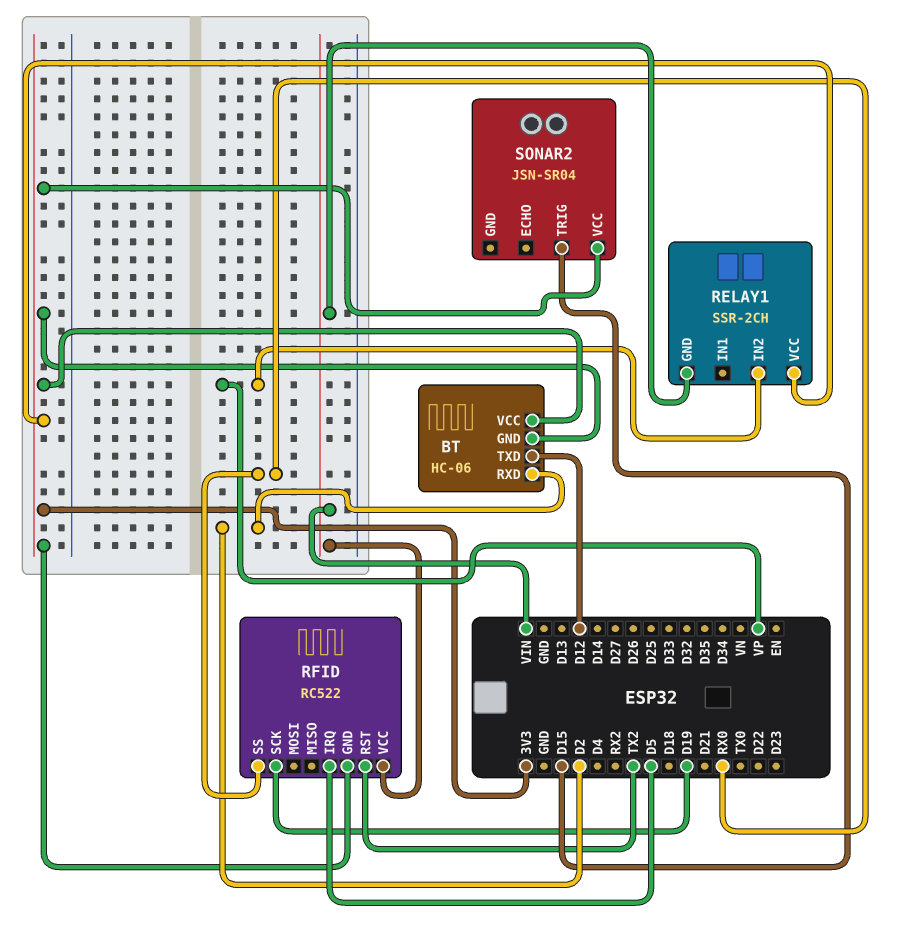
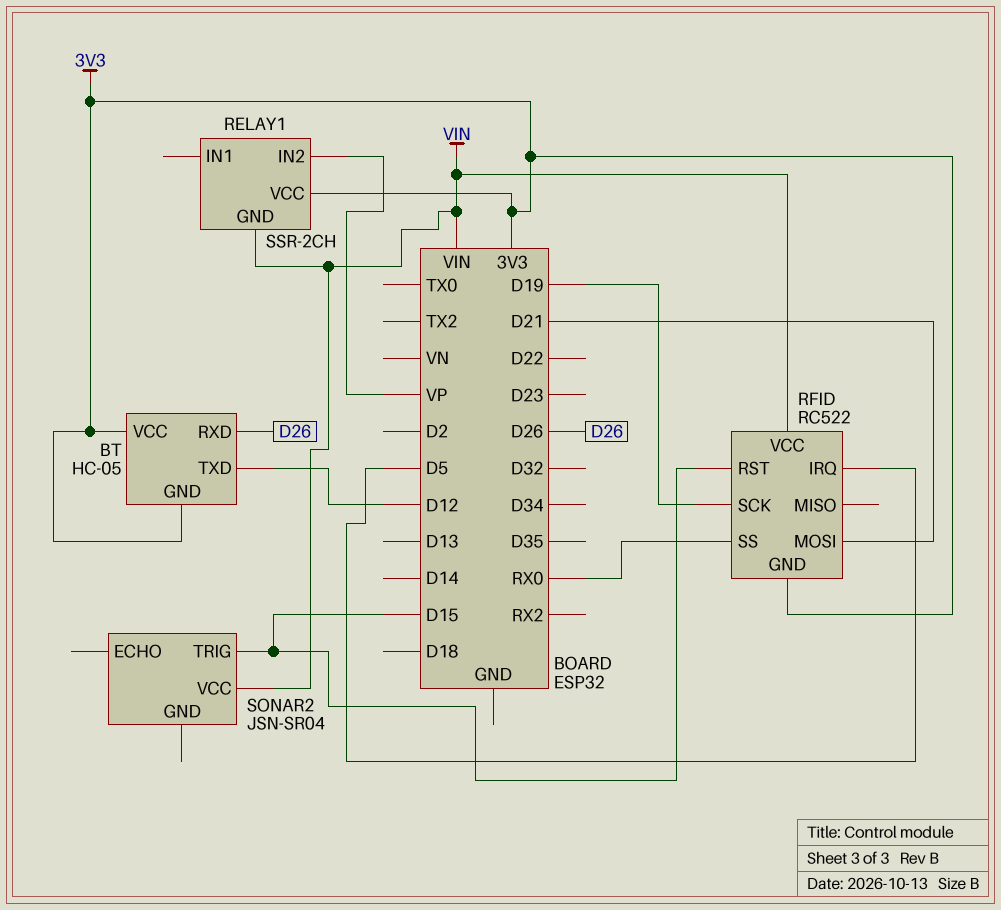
BT: HC-06 -> HC-05
BT pin RXD: D2 -> D26
RFID pin MOSI: none -> D21
RFID pin RST: TX2 -> D15
SONAR2 pin VCC: 3V3 -> VIN

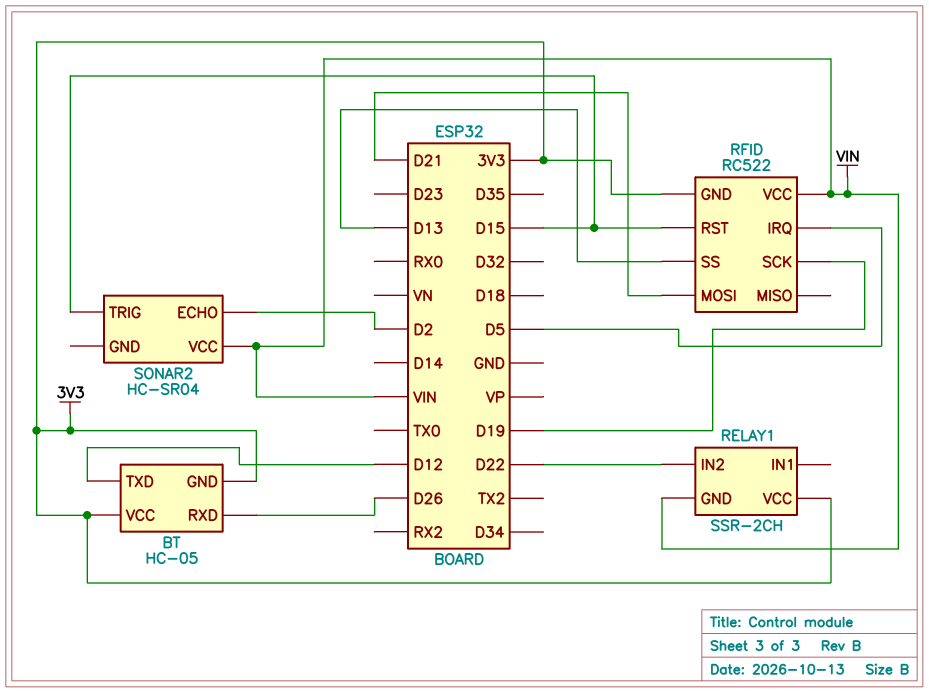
RELAY1 pin IN2: VP -> D22
RFID pin SS: RX0 -> D13
SONAR2: JSN-SR04 -> HC-SR04
SONAR2 pin ECHO: none -> D2

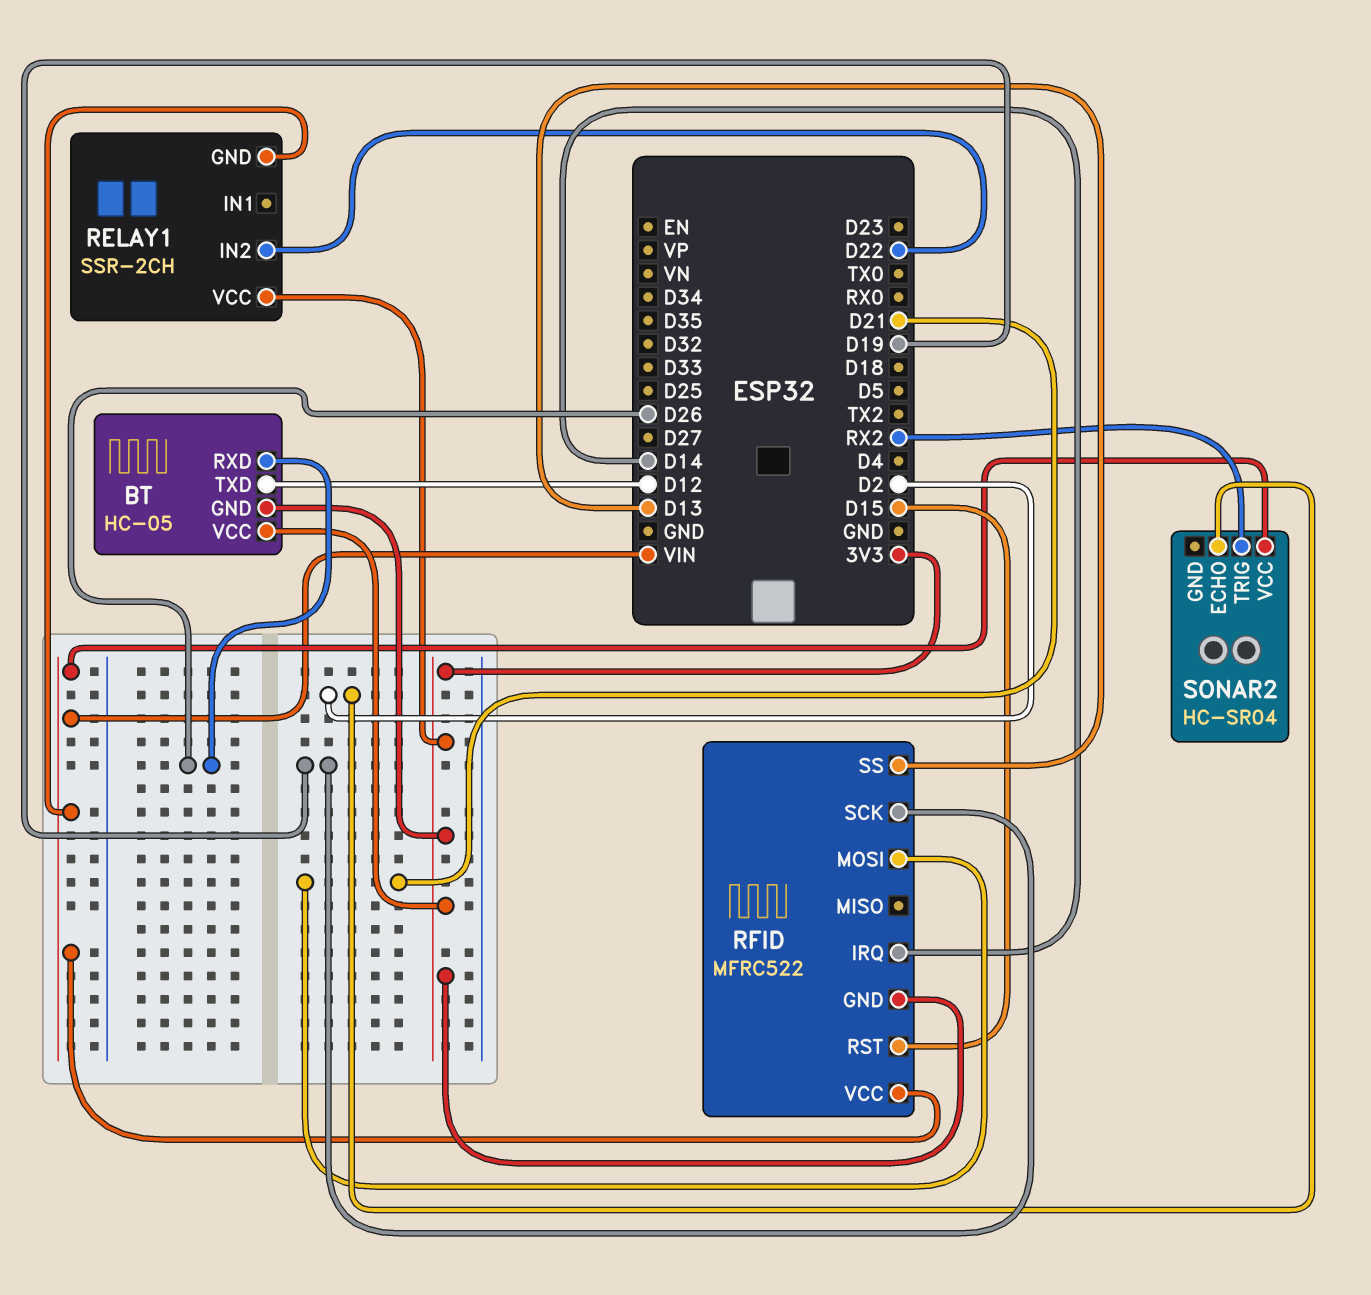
RFID: RC522 -> MFRC522
RFID pin IRQ: D5 -> D14
SONAR2 pin TRIG: D15 -> RX2

